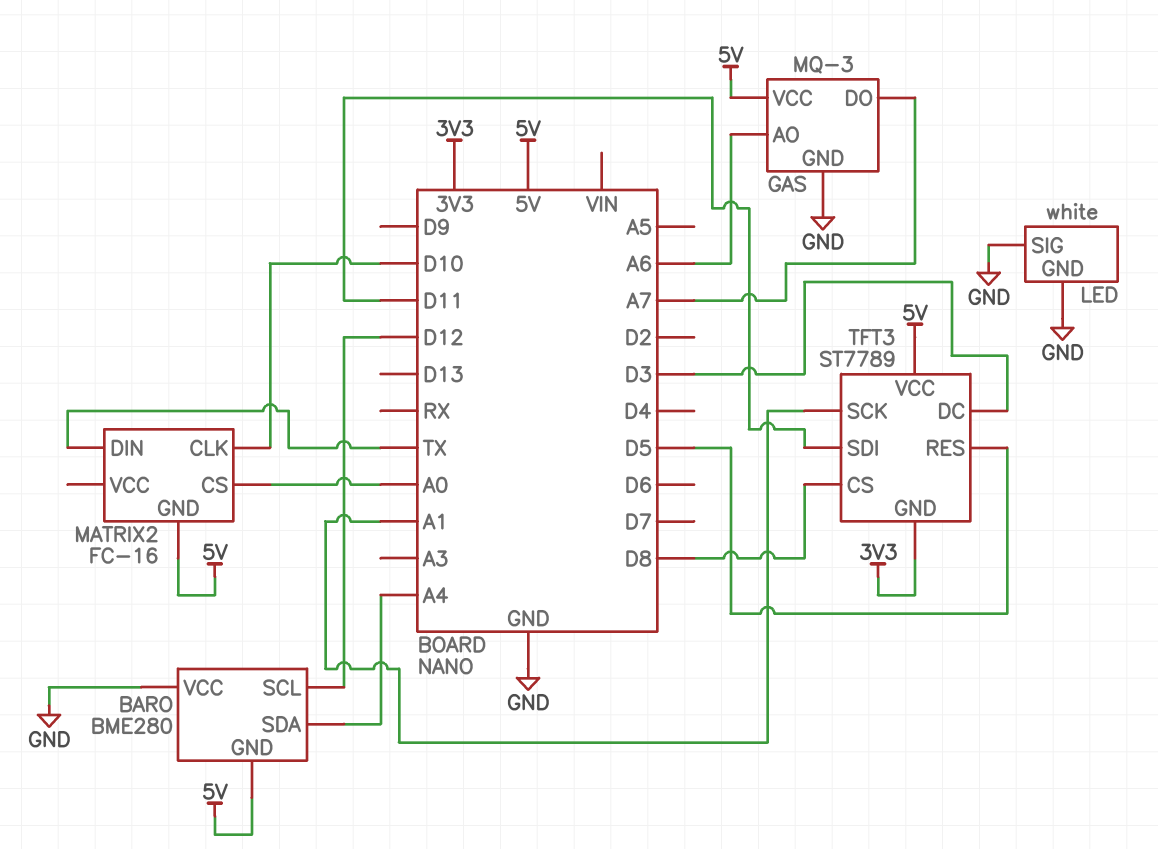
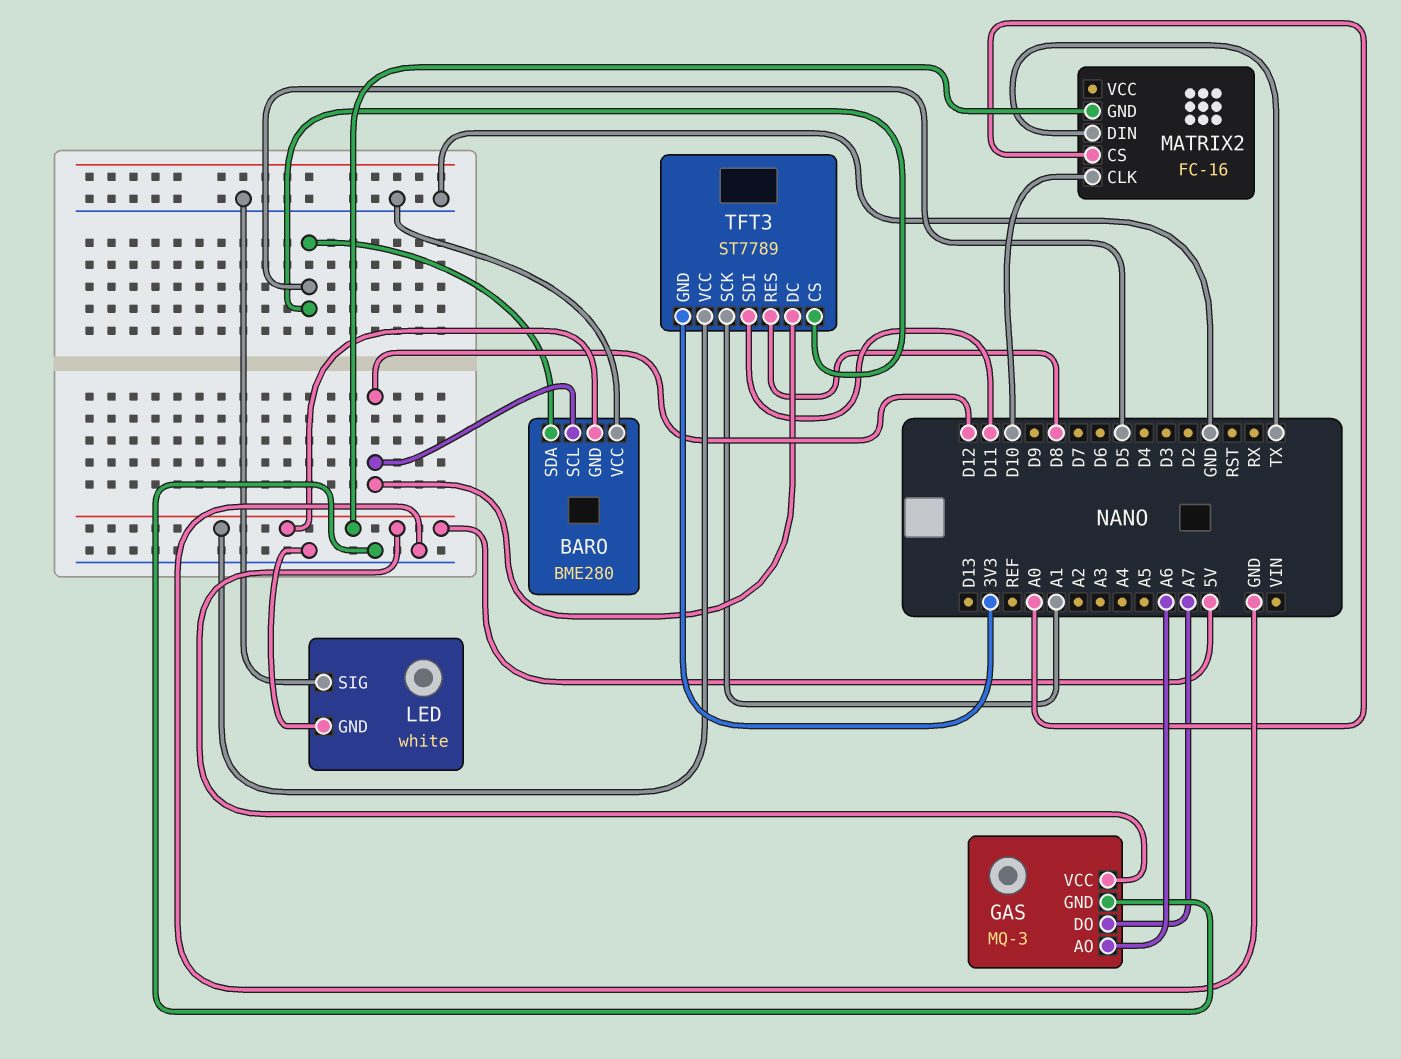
BARO pin SDA: A4 -> D5
TFT3 pin CS: D8 -> D5
TFT3 pin DC: D3 -> D12
TFT3 pin RES: D5 -> D8

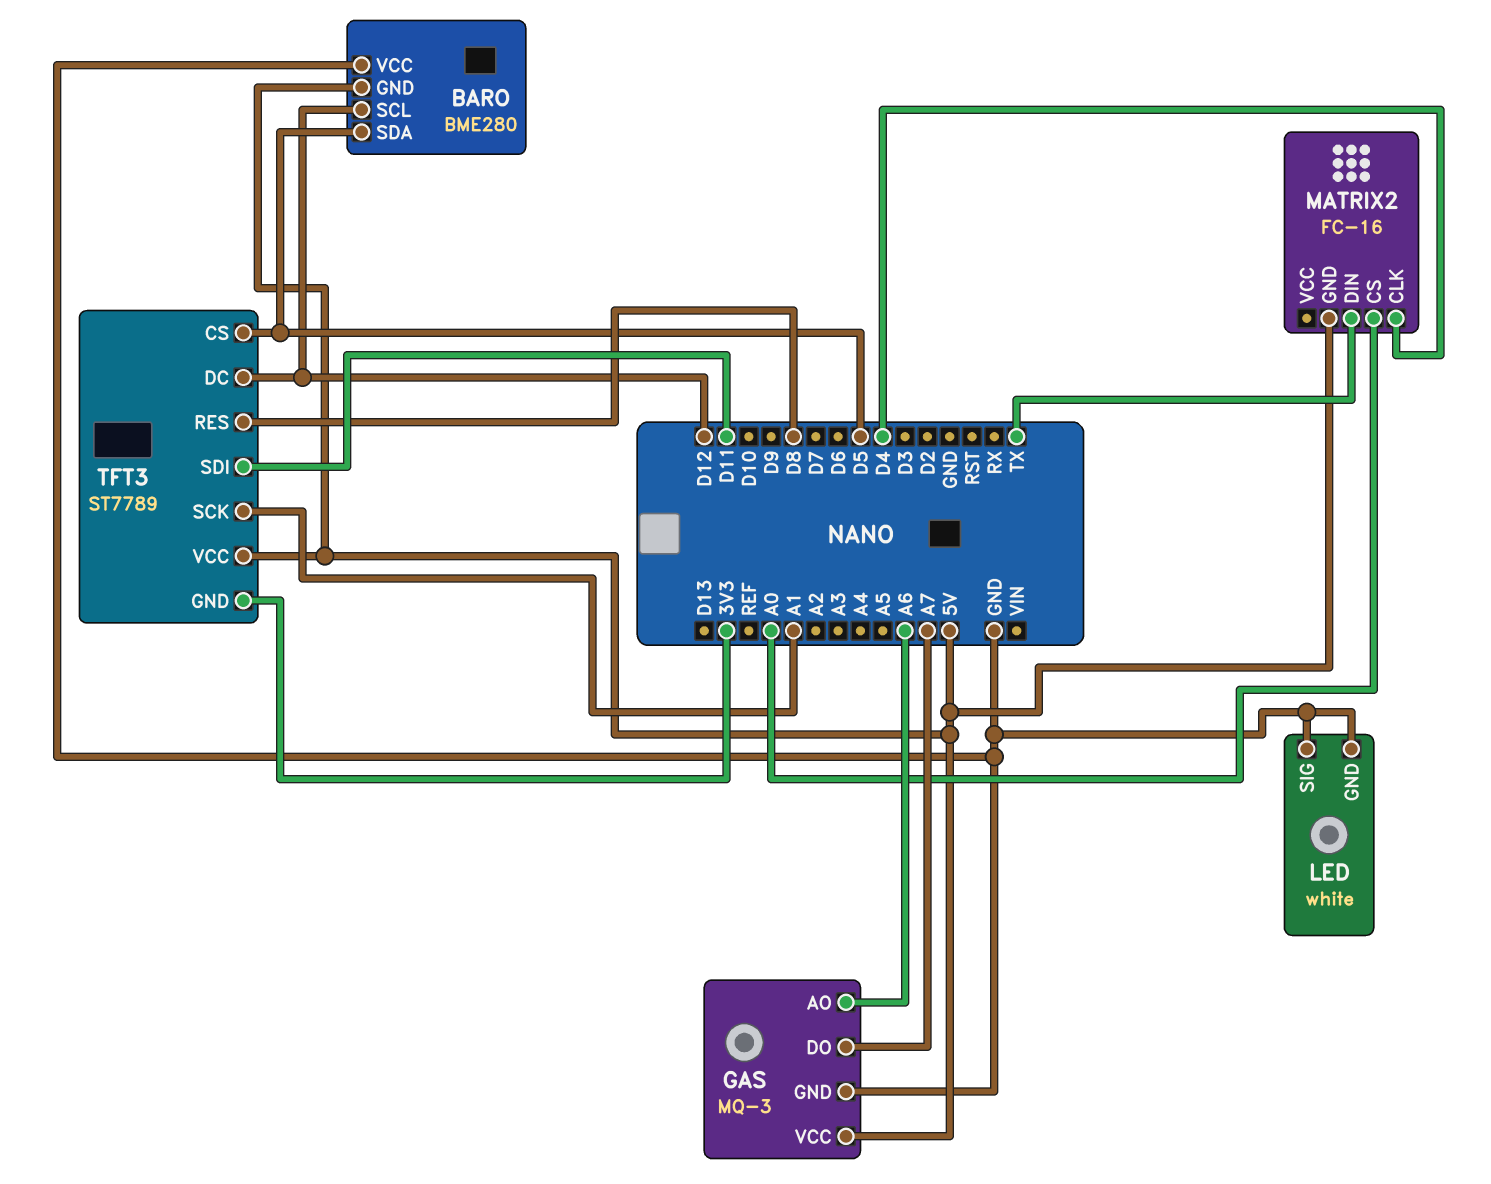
MATRIX2 pin CLK: D10 -> D4

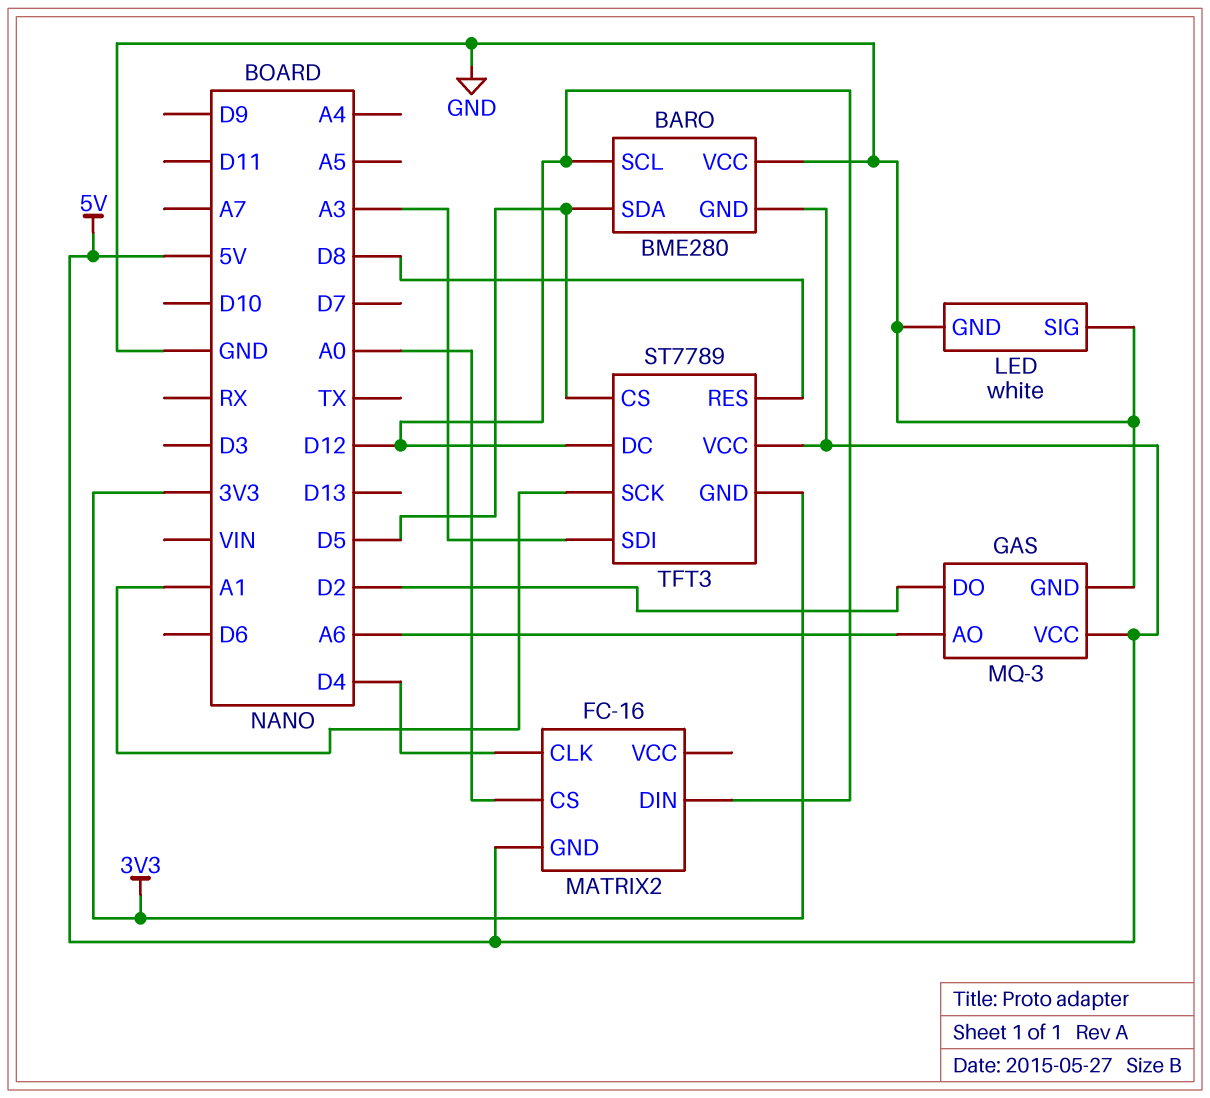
GAS pin DO: A7 -> D2
MATRIX2 pin DIN: TX -> D12
TFT3 pin SDI: D11 -> A3

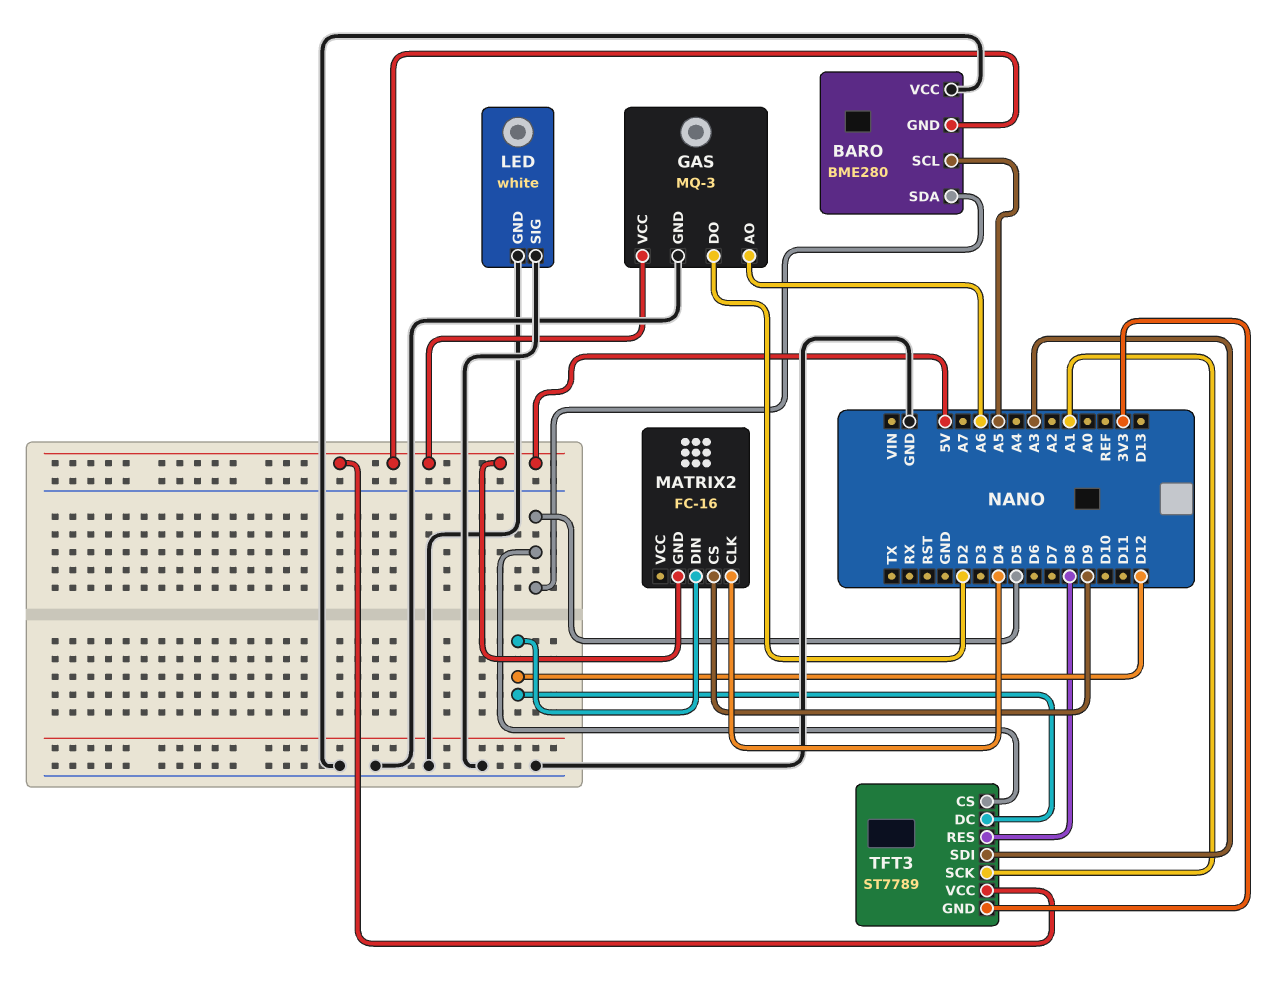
BARO pin SCL: D12 -> A5
MATRIX2 pin CS: A0 -> D9

